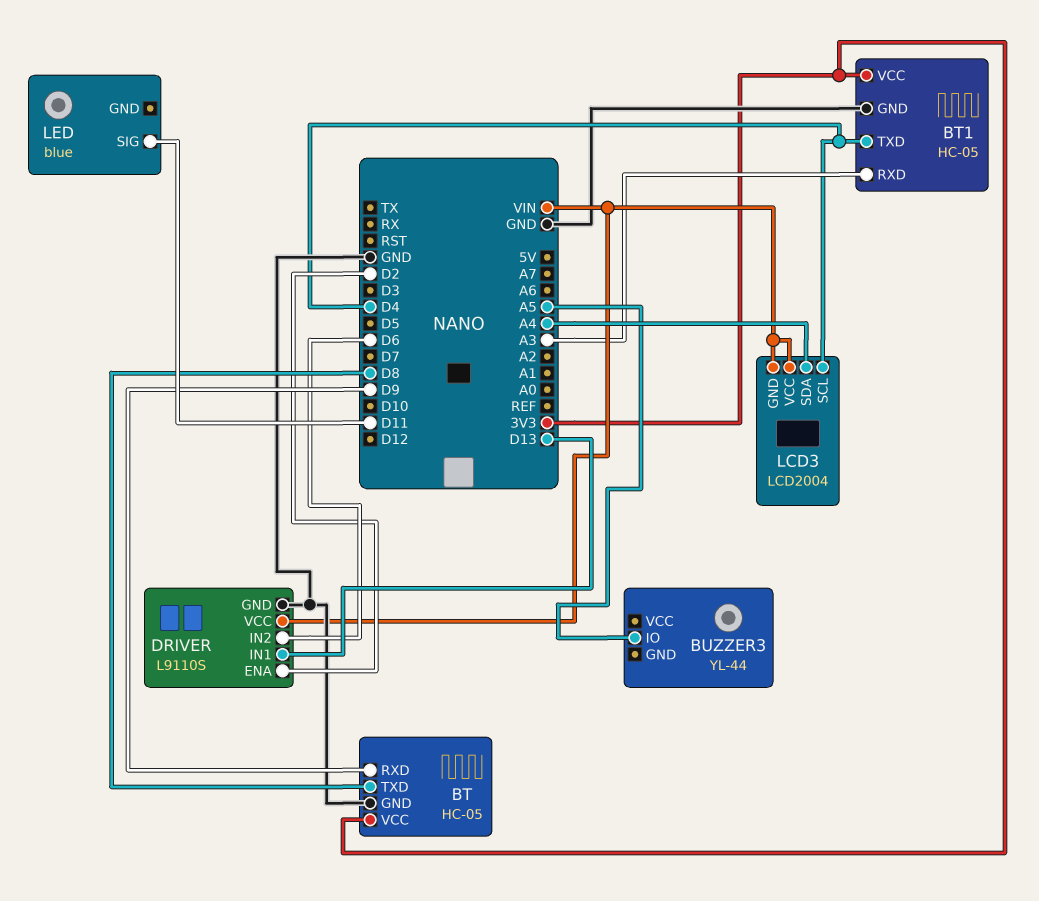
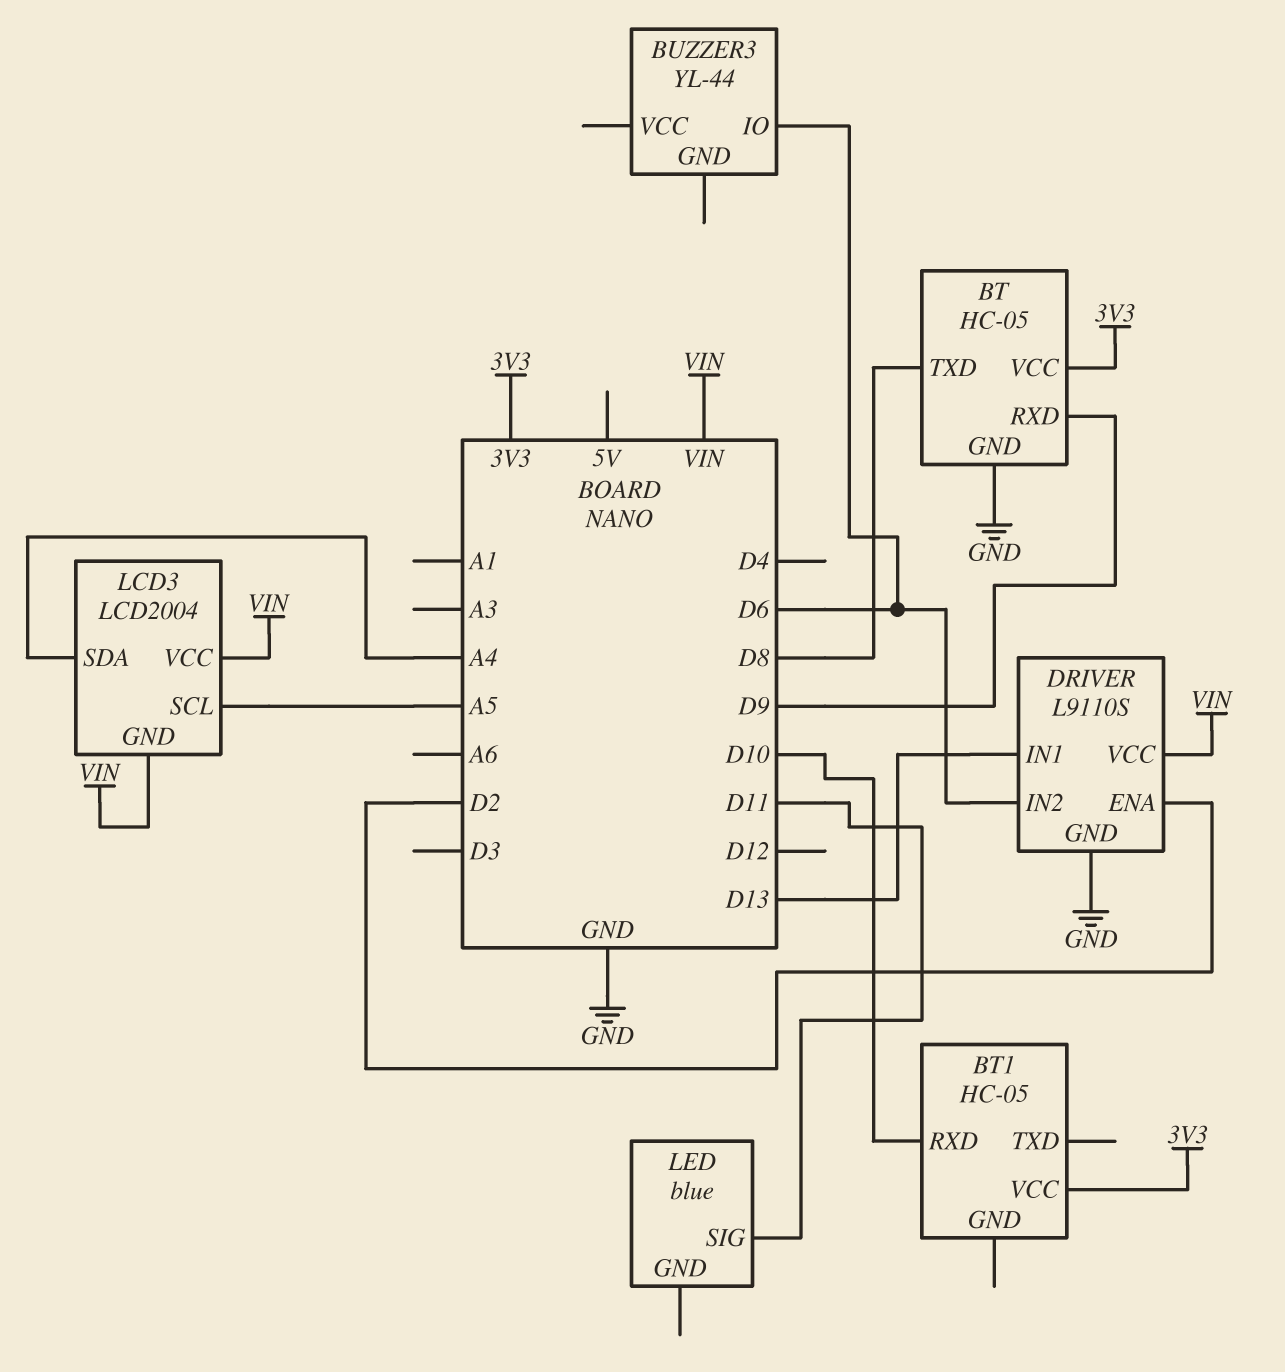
BT1 pin GND: GND -> none
BT1 pin RXD: A3 -> D10
BT1 pin TXD: D4 -> none
BUZZER3 pin IO: A5 -> D6
LCD3 pin SCL: D4 -> A5

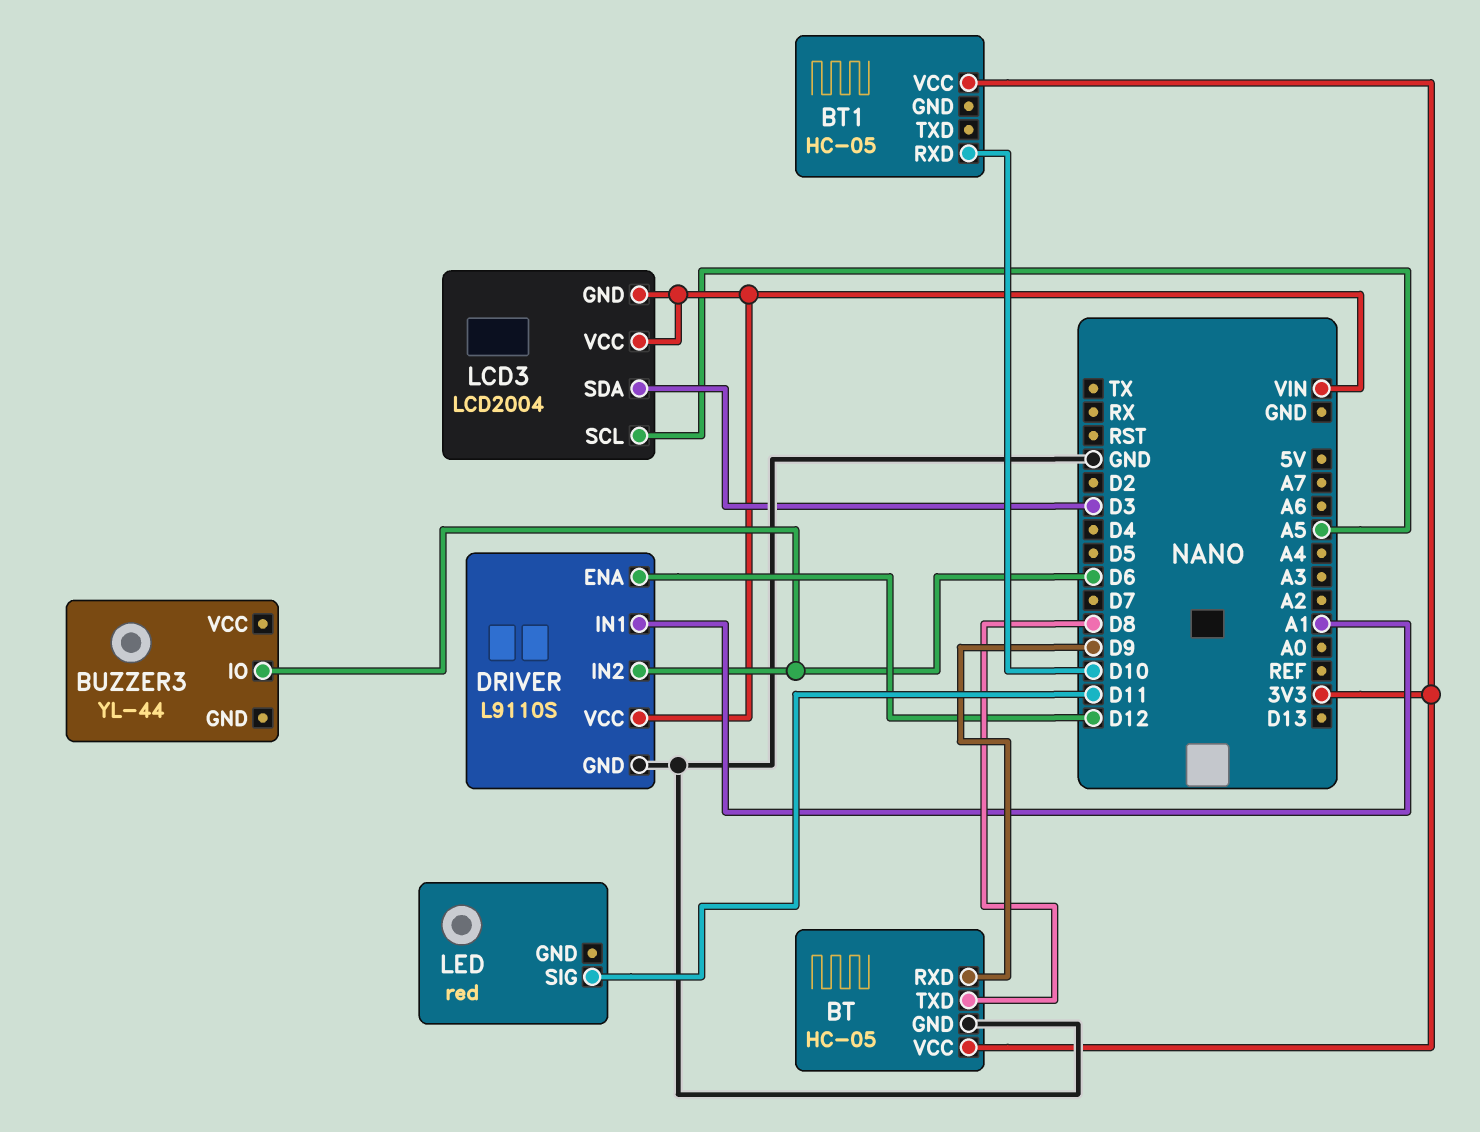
DRIVER pin ENA: D2 -> D12
DRIVER pin IN1: D13 -> A1
LCD3 pin SDA: A4 -> D3
LED: blue -> red

